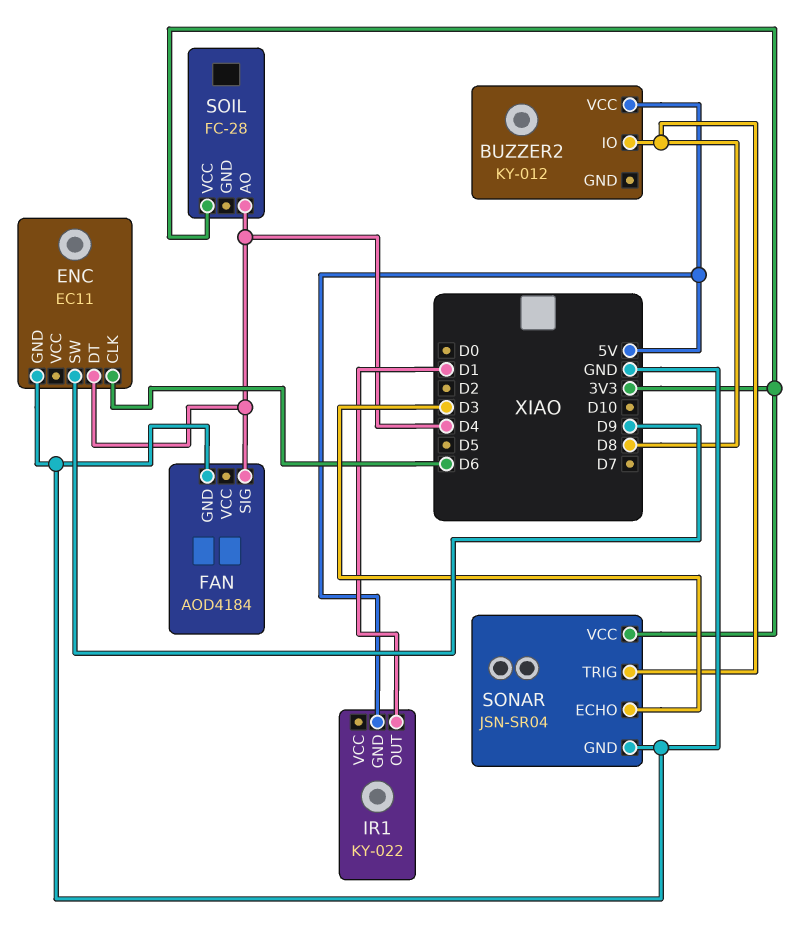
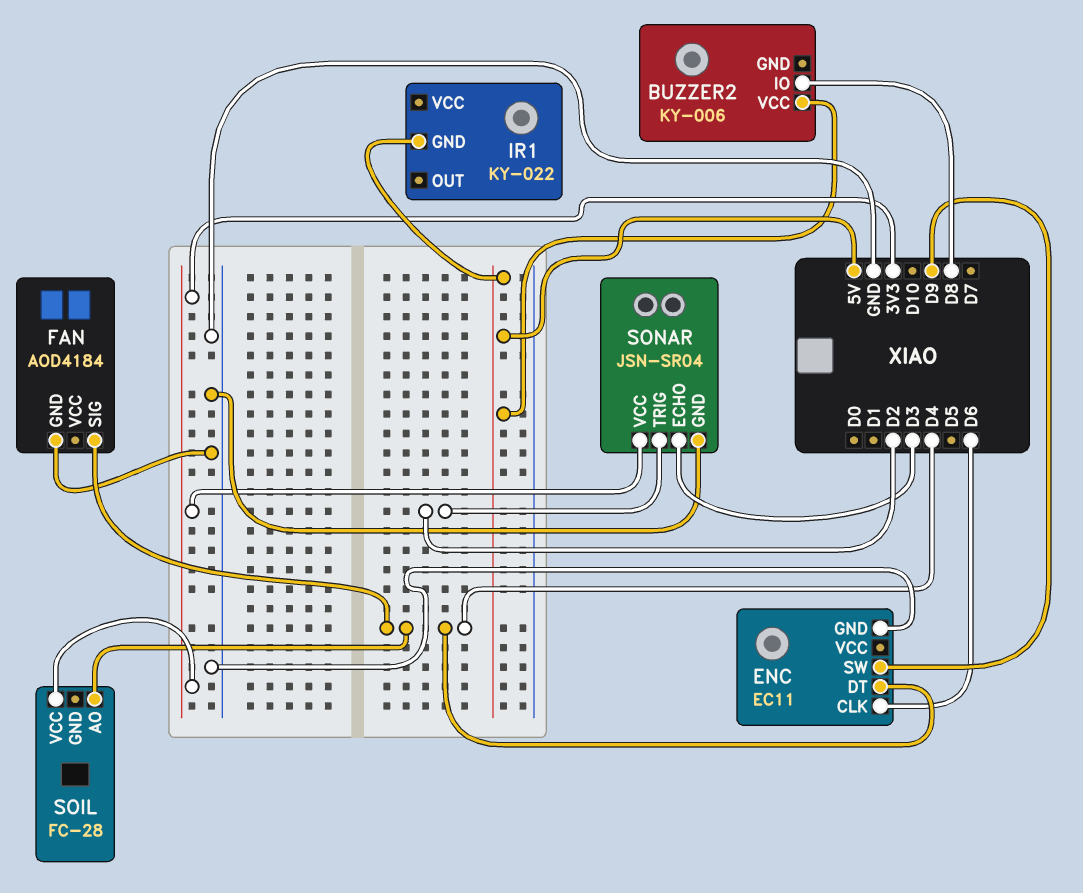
BUZZER2: KY-012 -> KY-006
IR1 pin OUT: D1 -> none
SONAR pin TRIG: D8 -> D2

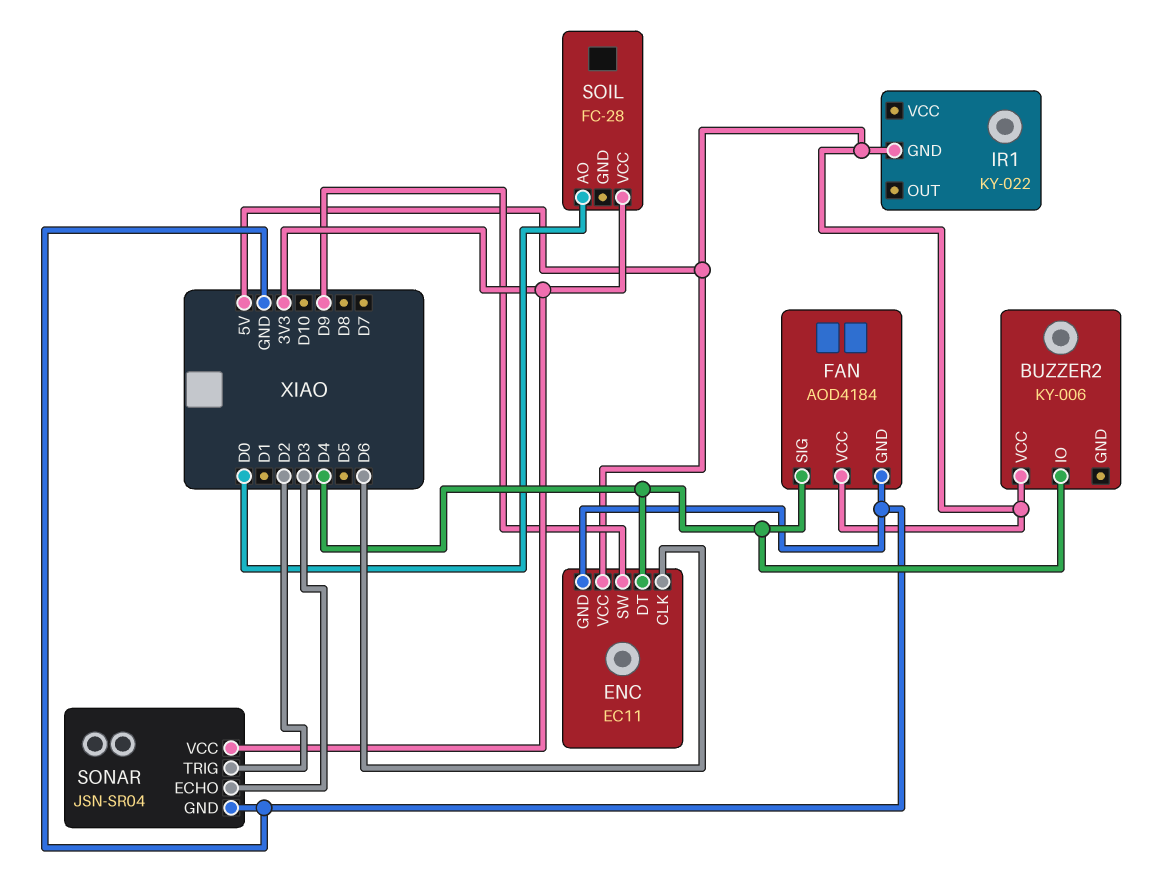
BUZZER2 pin IO: D8 -> D4
ENC pin VCC: none -> 5V
FAN pin VCC: none -> 5V
SOIL pin AO: D4 -> D0

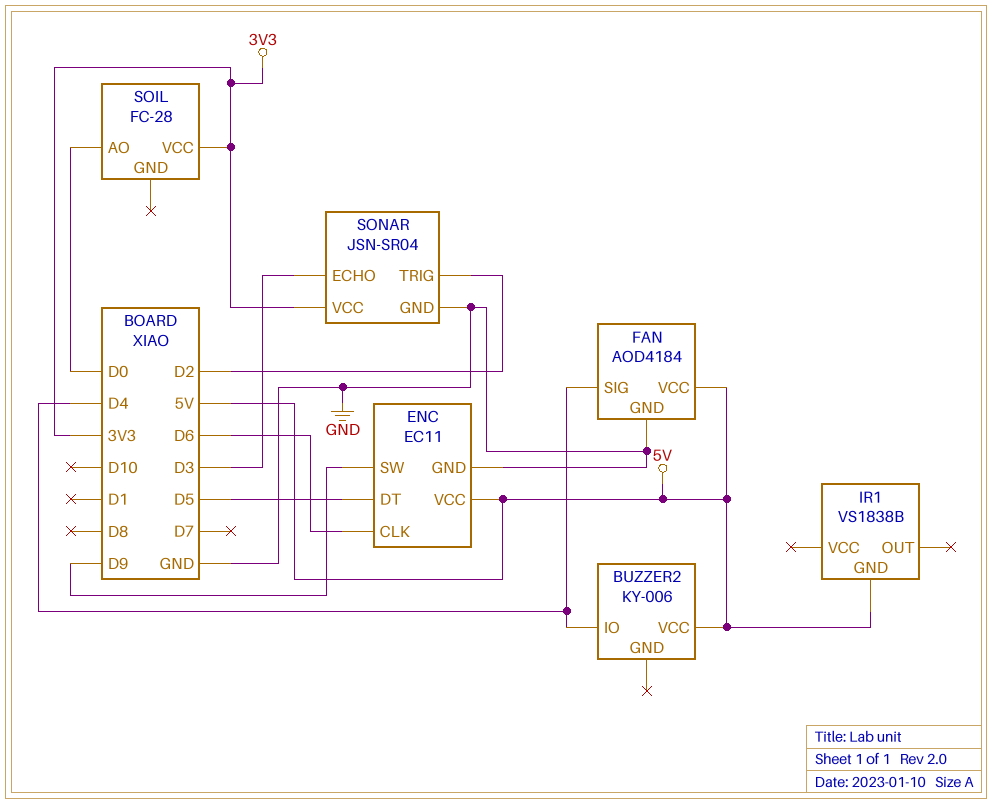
ENC pin DT: D4 -> D5
IR1: KY-022 -> VS1838B

